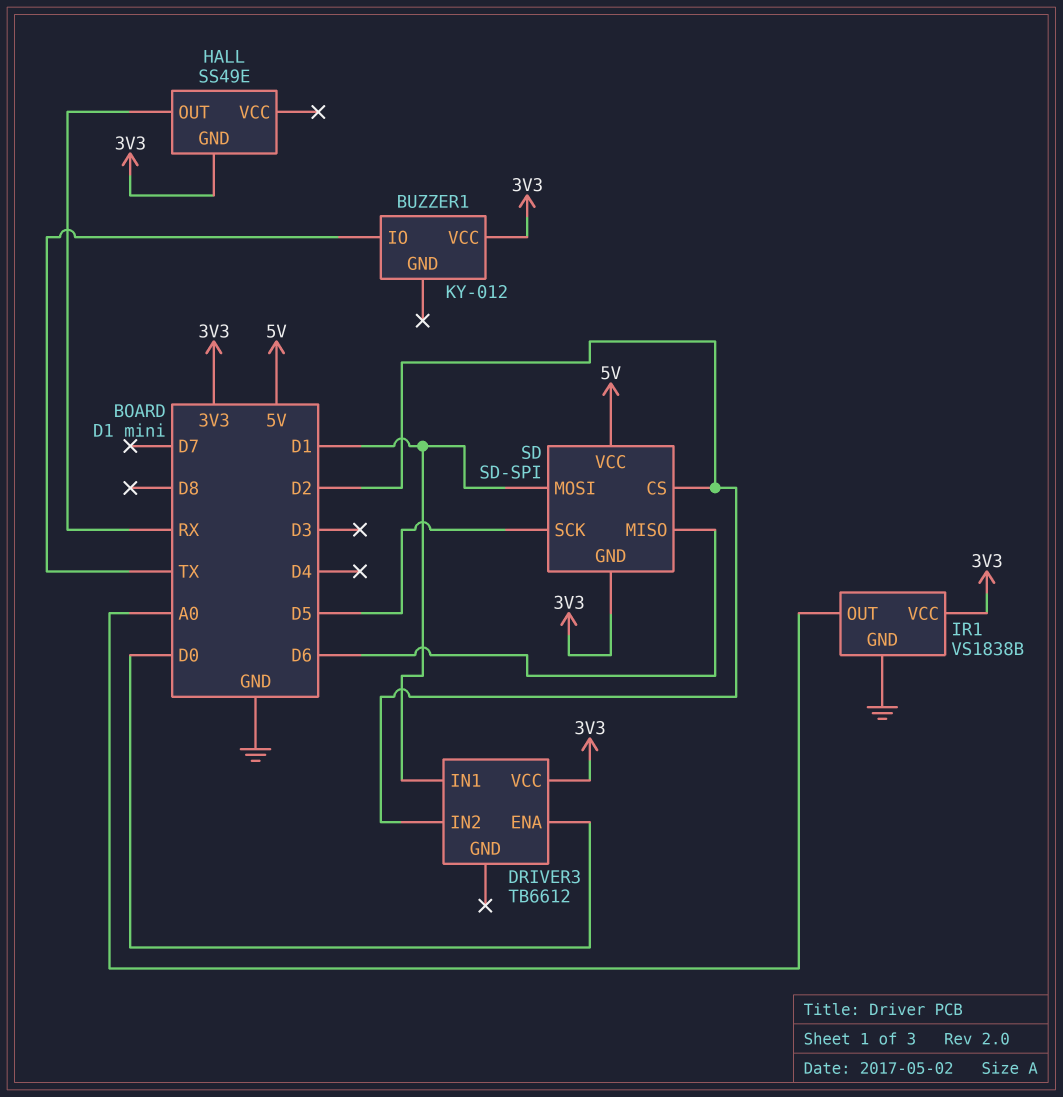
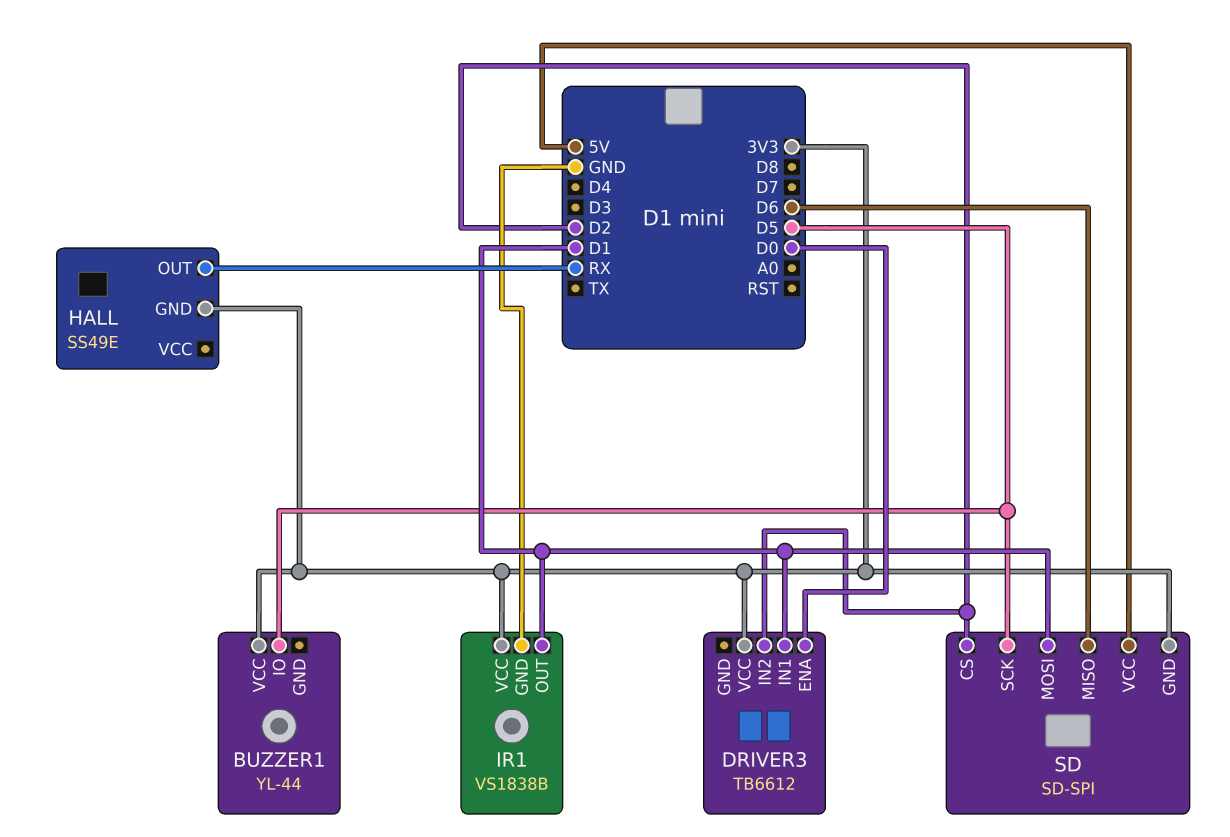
BUZZER1: KY-012 -> YL-44
BUZZER1 pin IO: TX -> D5
IR1 pin OUT: A0 -> D1

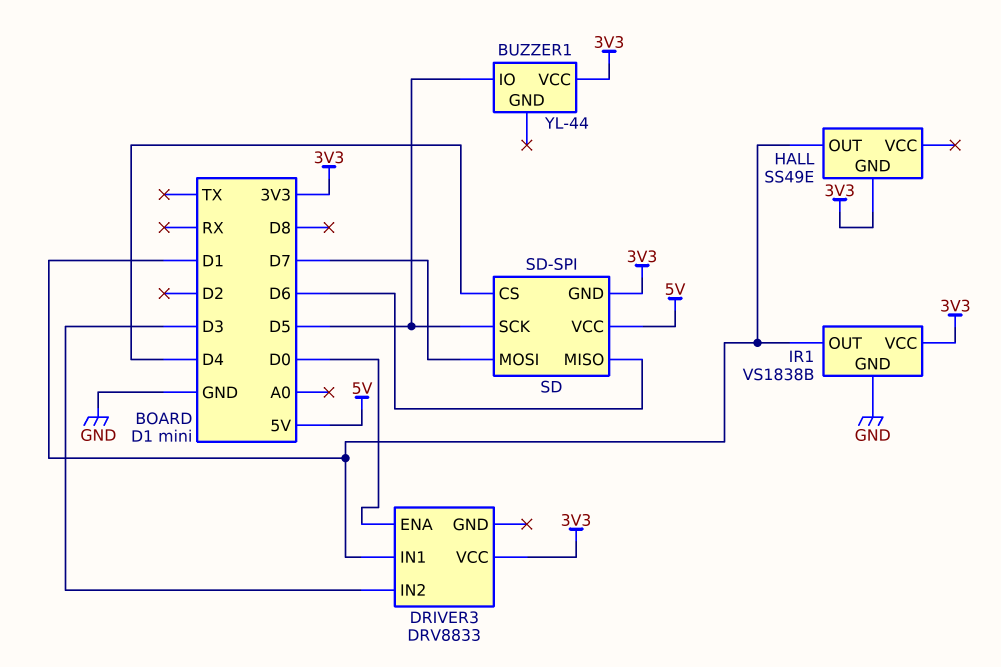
DRIVER3: TB6612 -> DRV8833
DRIVER3 pin IN2: D2 -> D3
HALL pin OUT: RX -> D1
SD pin CS: D2 -> D4
SD pin MOSI: D1 -> D7

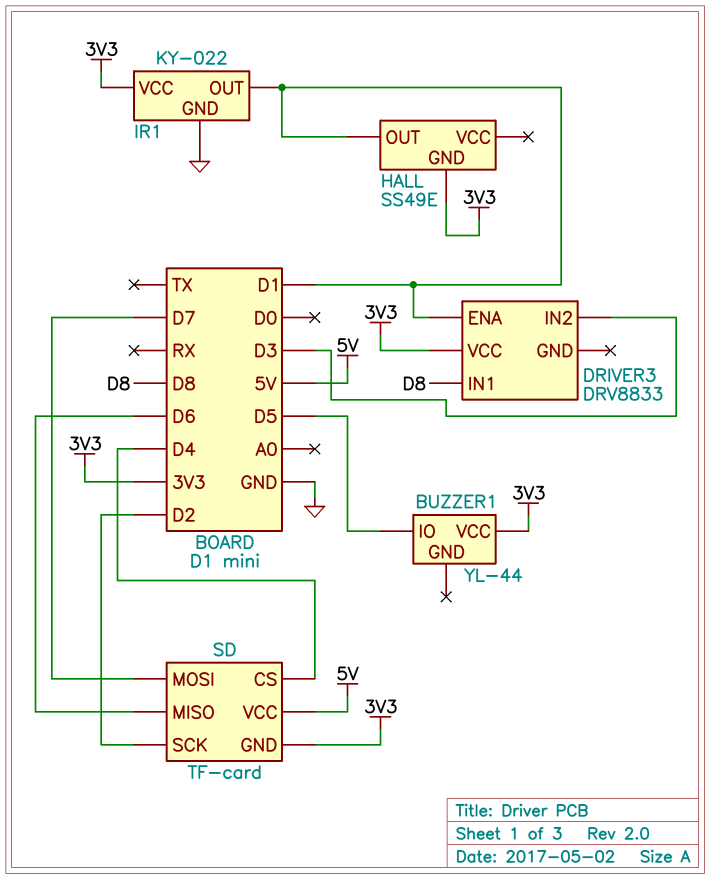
DRIVER3 pin ENA: D0 -> D1
DRIVER3 pin IN1: D1 -> D8
IR1: VS1838B -> KY-022
SD: SD-SPI -> TF-card
SD pin SCK: D5 -> D2

